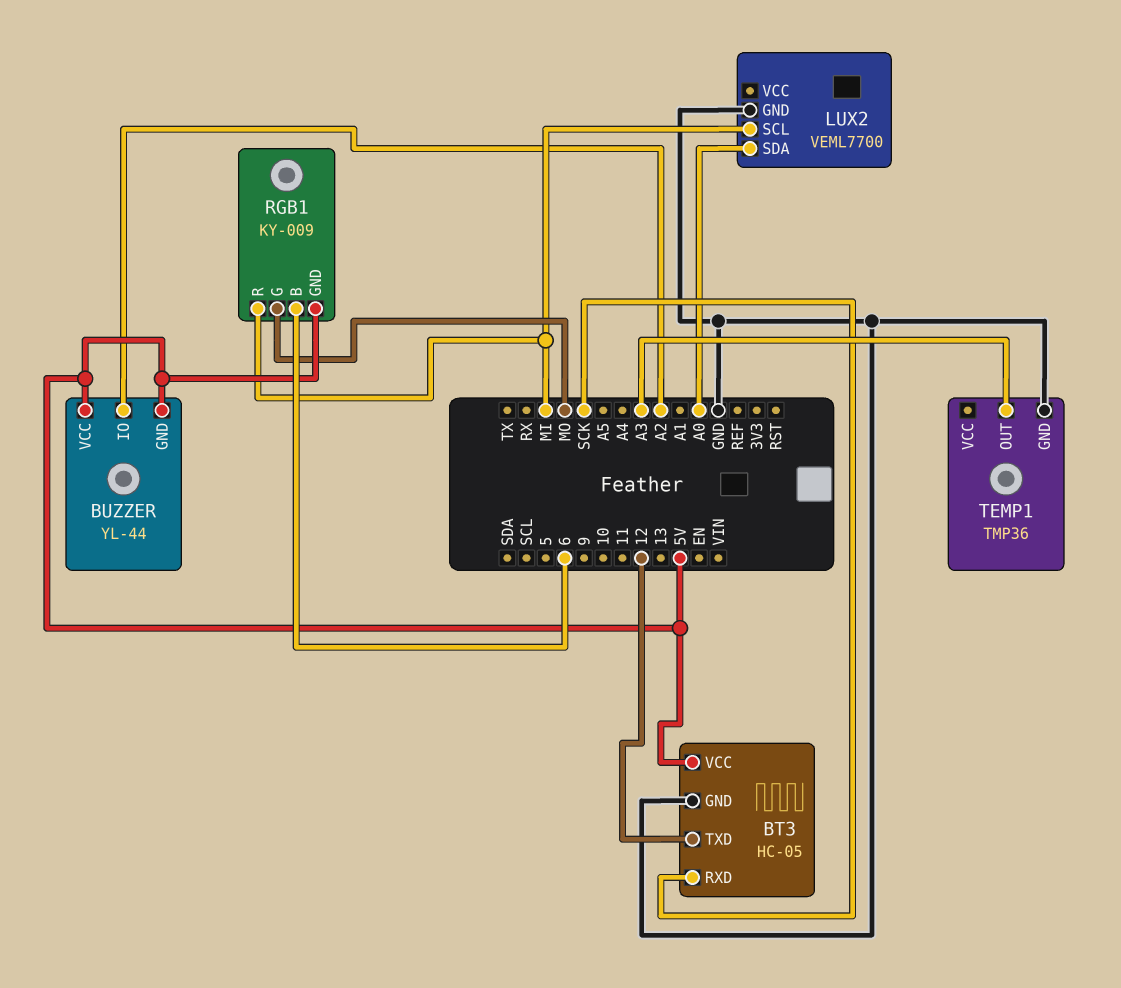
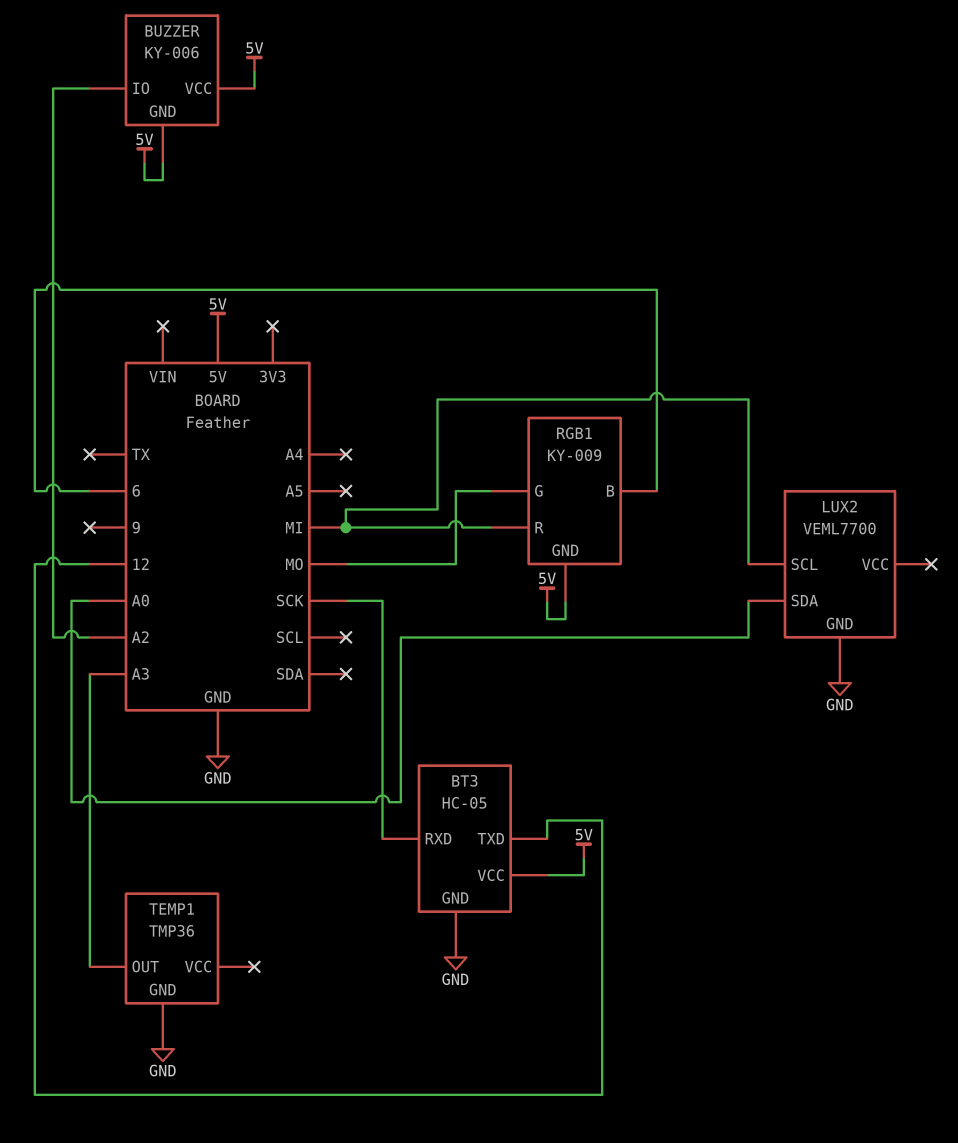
BUZZER: YL-44 -> KY-006

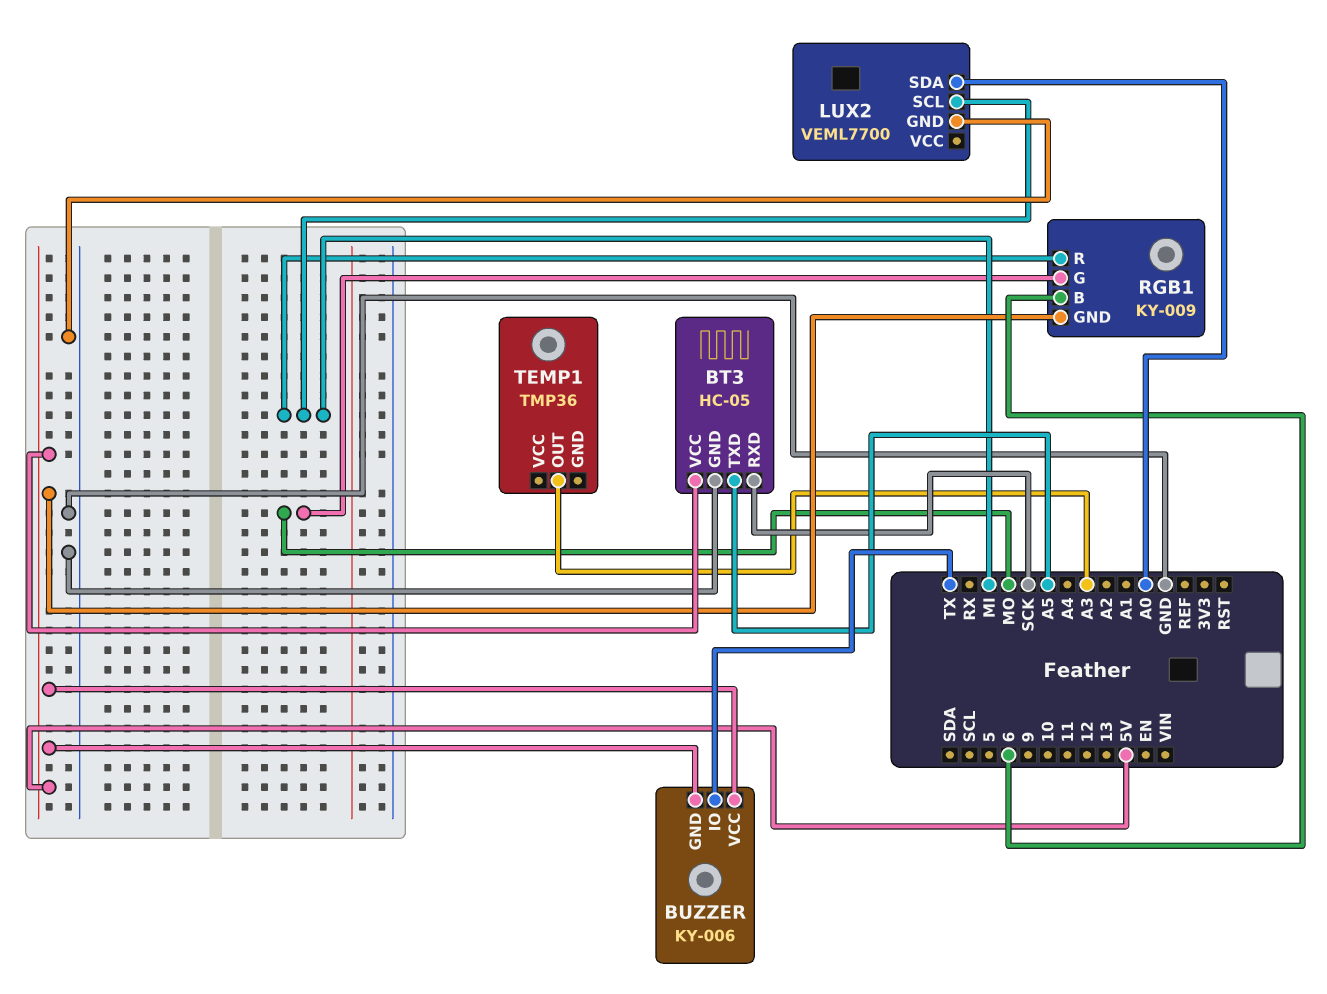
BT3 pin TXD: 12 -> A5
BUZZER pin IO: A2 -> TX
TEMP1 pin GND: GND -> none

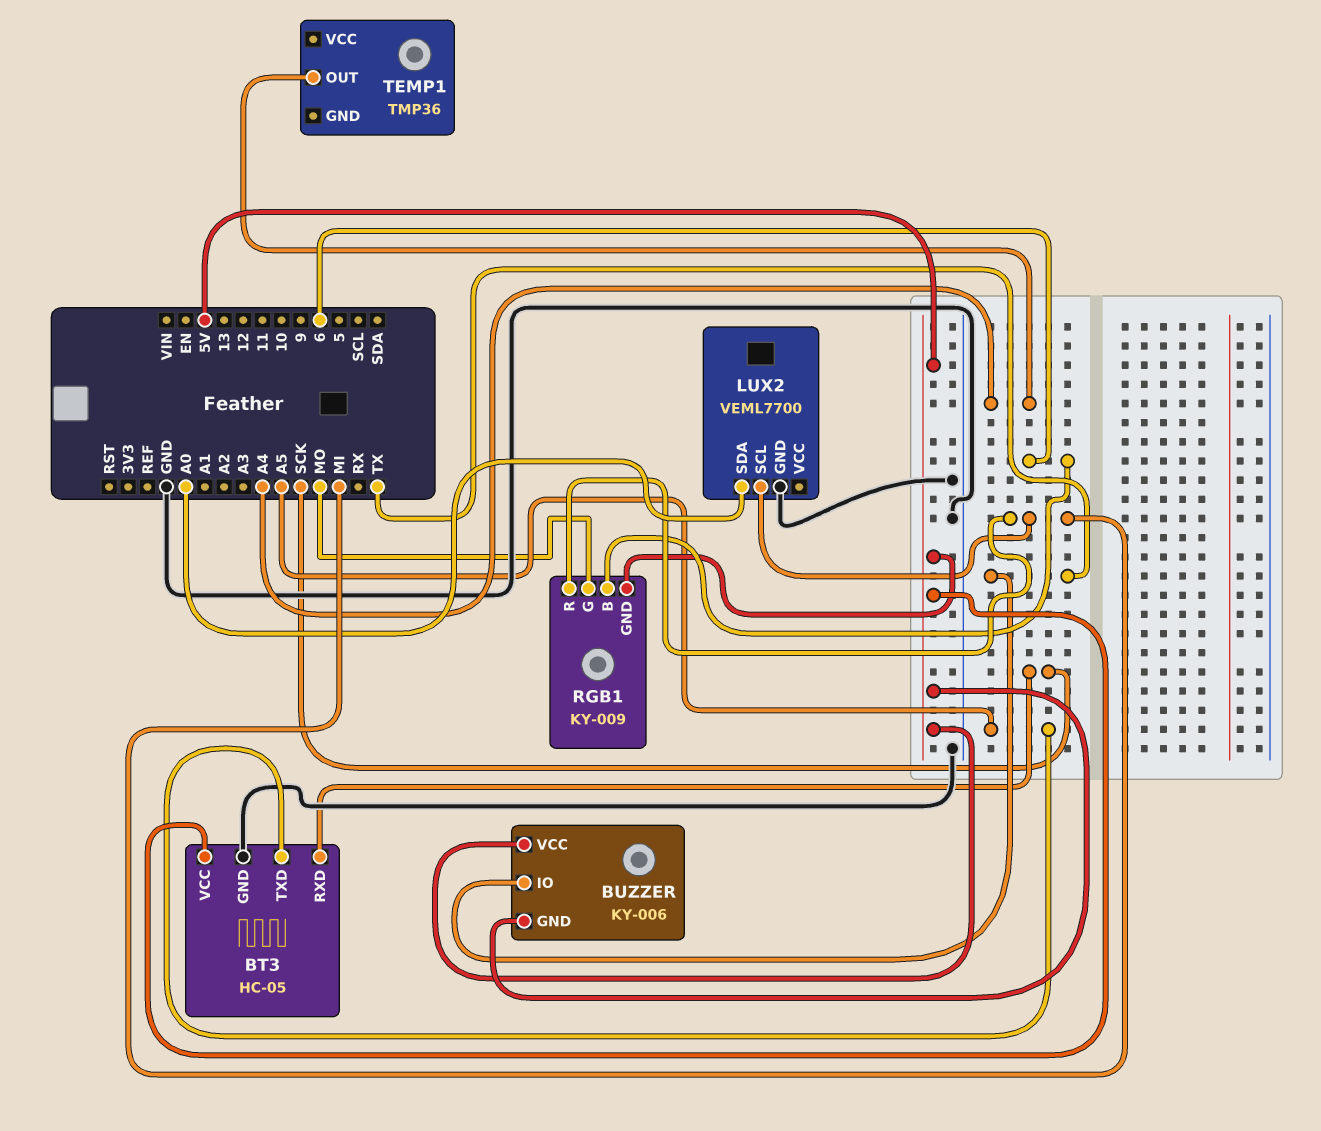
TEMP1 pin OUT: A3 -> A4

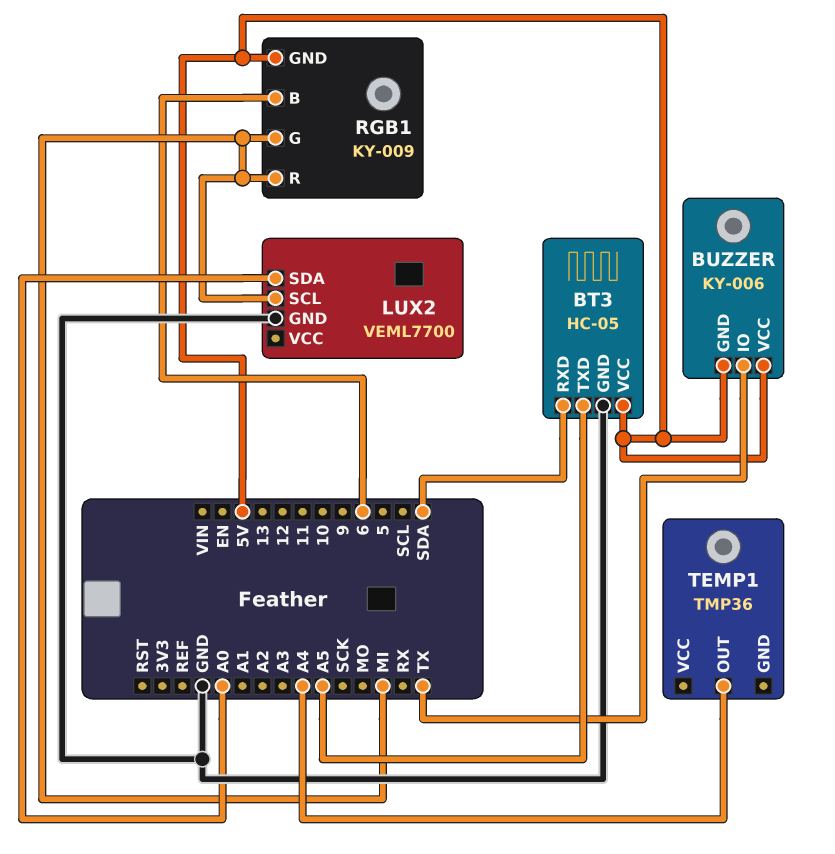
BT3 pin RXD: SCK -> SDA
RGB1 pin G: MO -> MI

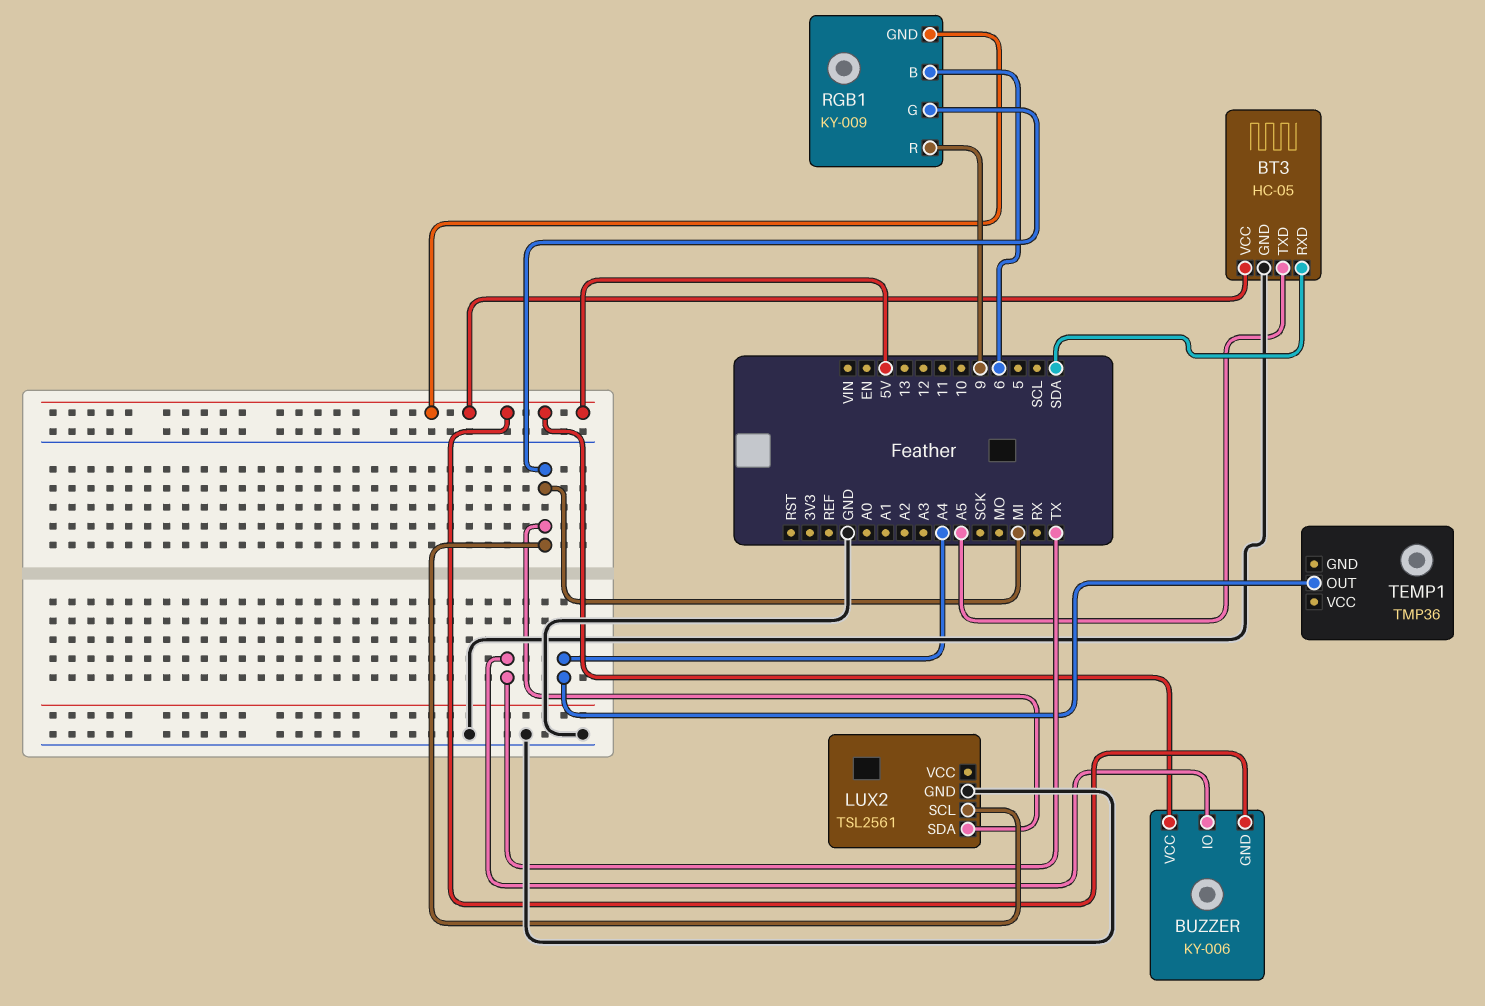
LUX2: VEML7700 -> TSL2561
LUX2 pin SDA: A0 -> MI
RGB1 pin R: MI -> 9

